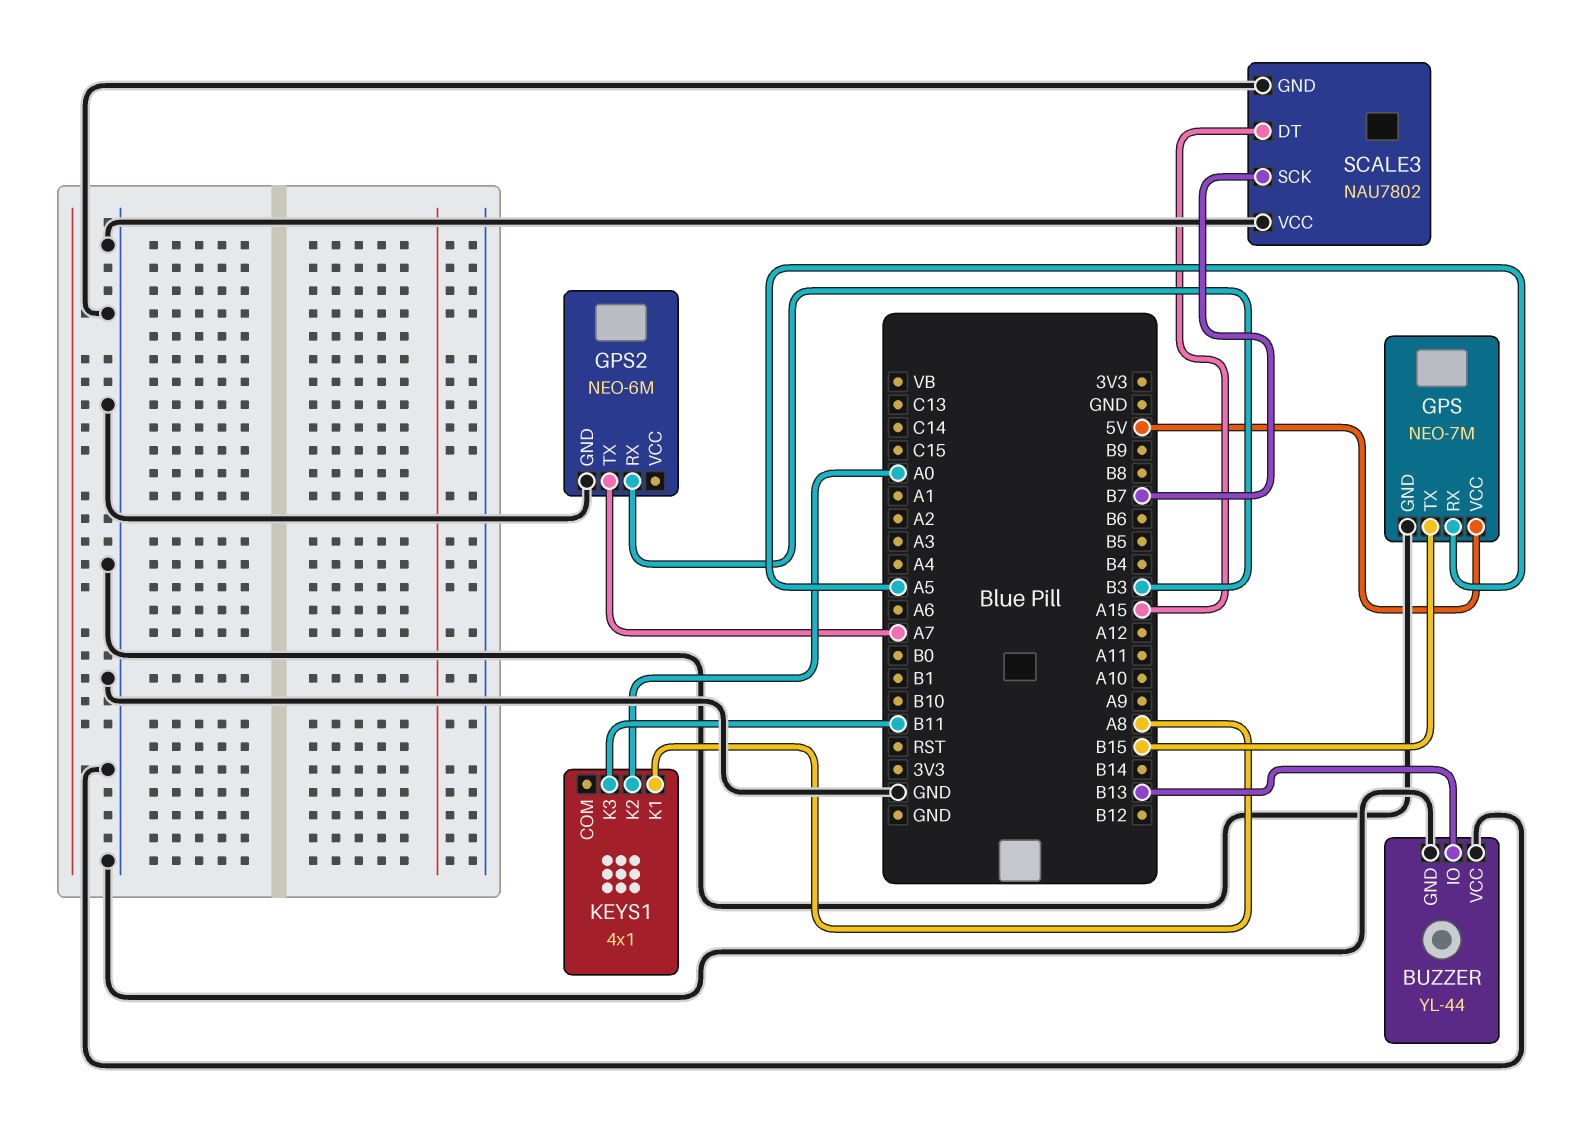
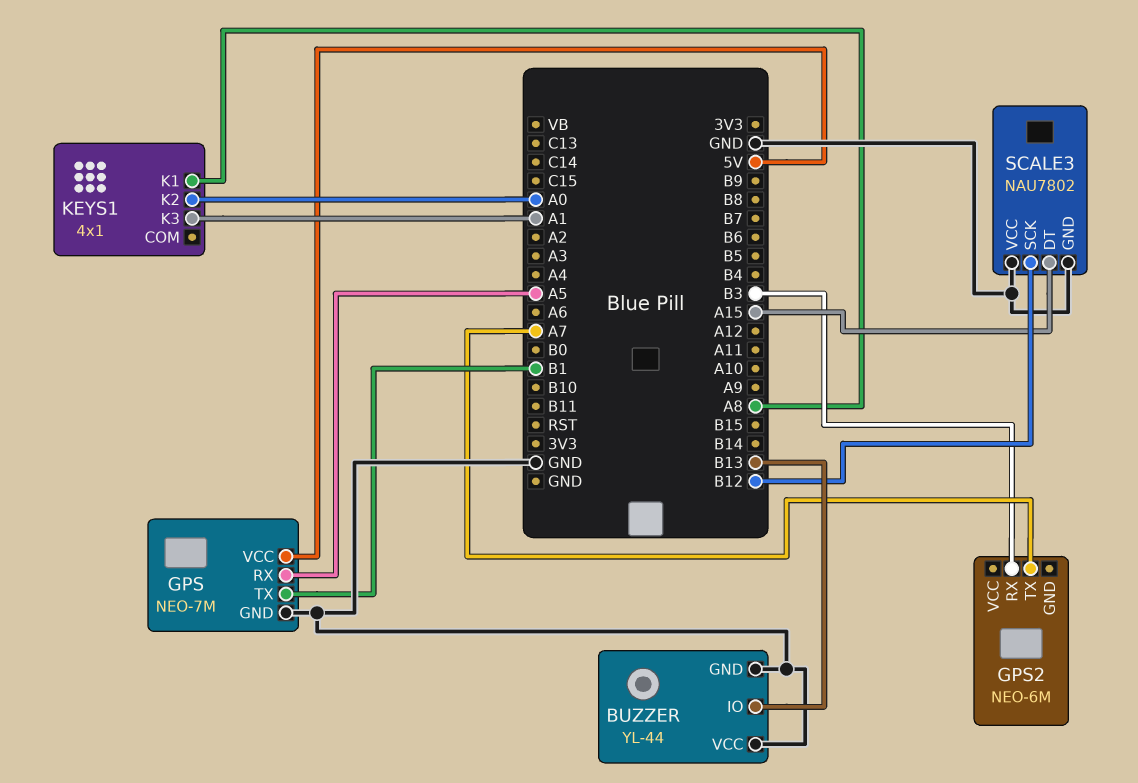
GPS pin TX: B15 -> B1
GPS2 pin GND: GND -> none
KEYS1 pin K3: B11 -> A1
SCALE3 pin SCK: B7 -> B12

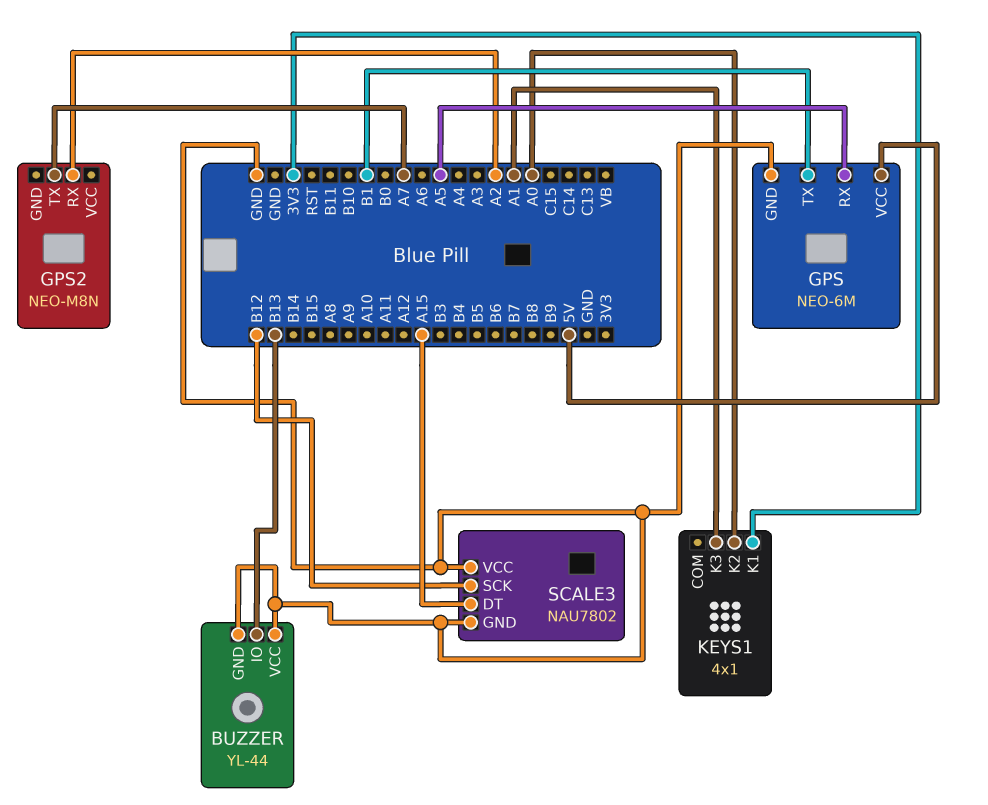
GPS: NEO-7M -> NEO-6M
GPS2: NEO-6M -> NEO-M8N
GPS2 pin RX: B3 -> A2
KEYS1 pin K1: A8 -> 3V3

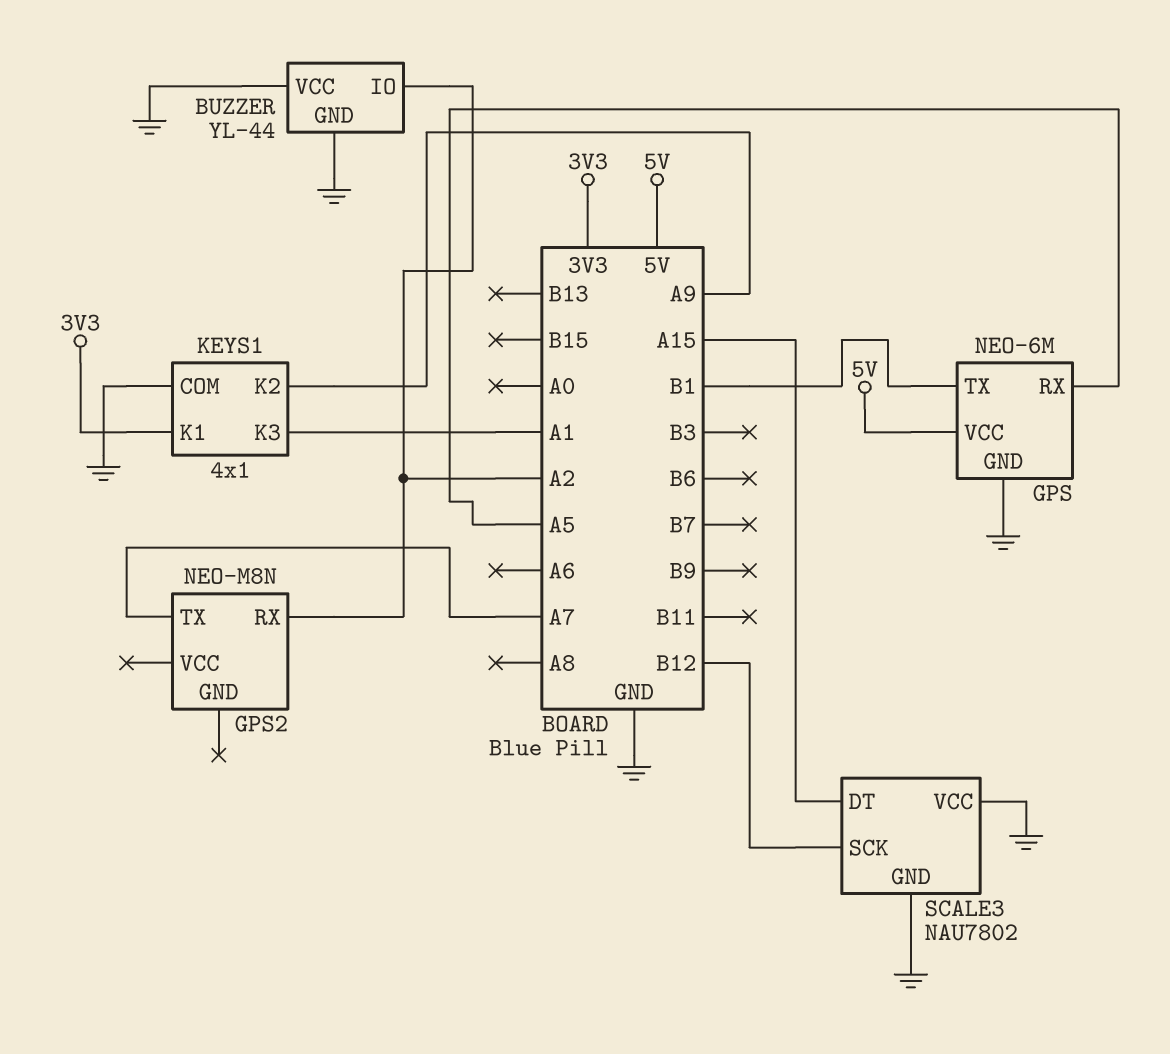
BUZZER pin IO: B13 -> A2
KEYS1 pin COM: none -> GND
KEYS1 pin K2: A0 -> A9

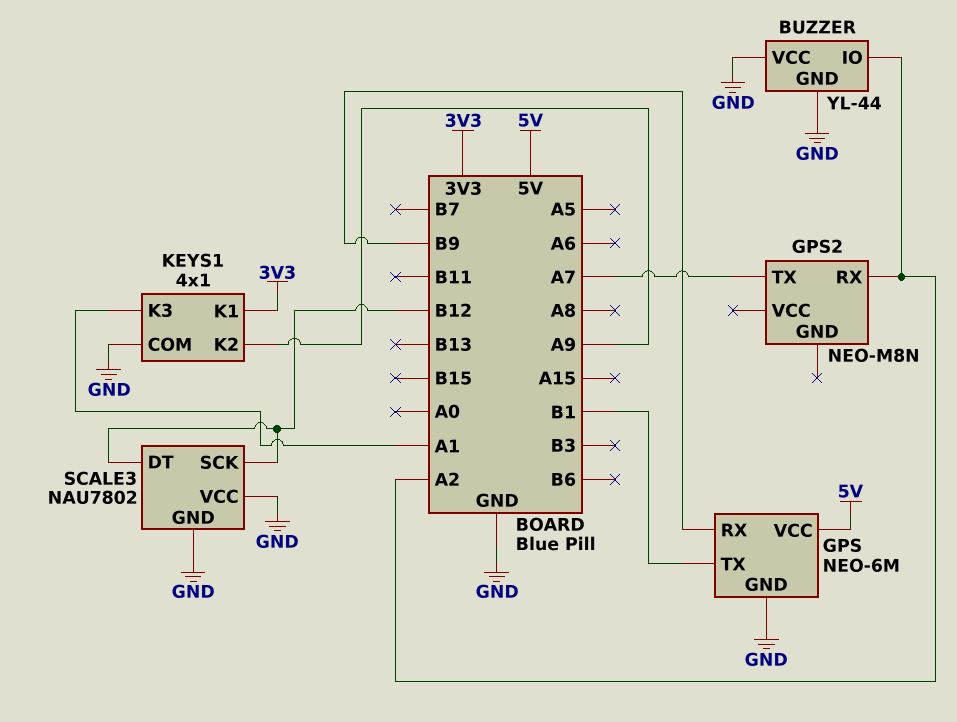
GPS pin RX: A5 -> B9
SCALE3 pin DT: A15 -> B12

